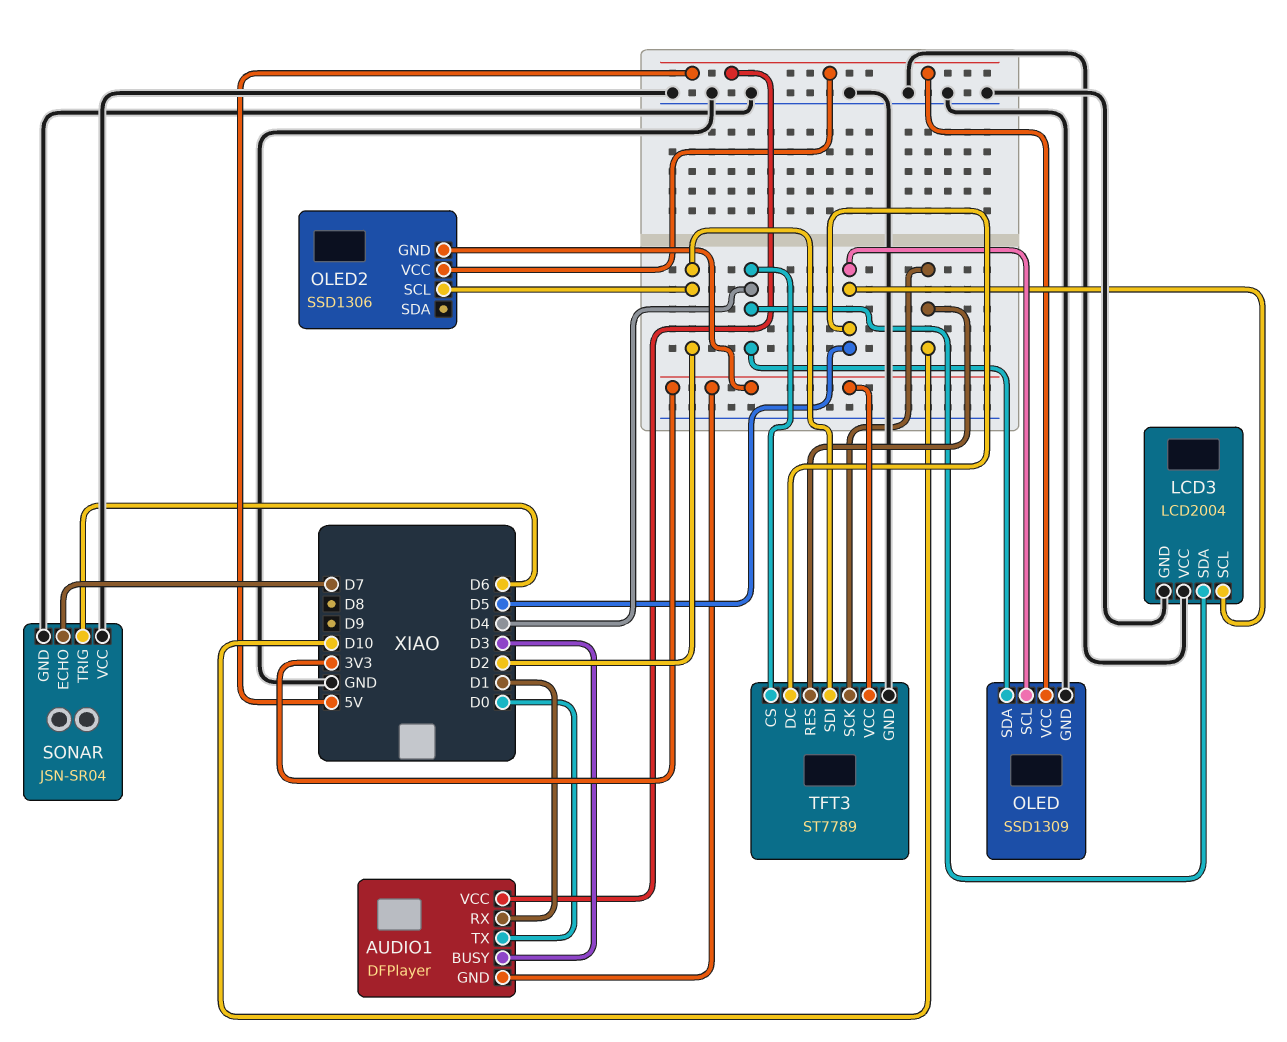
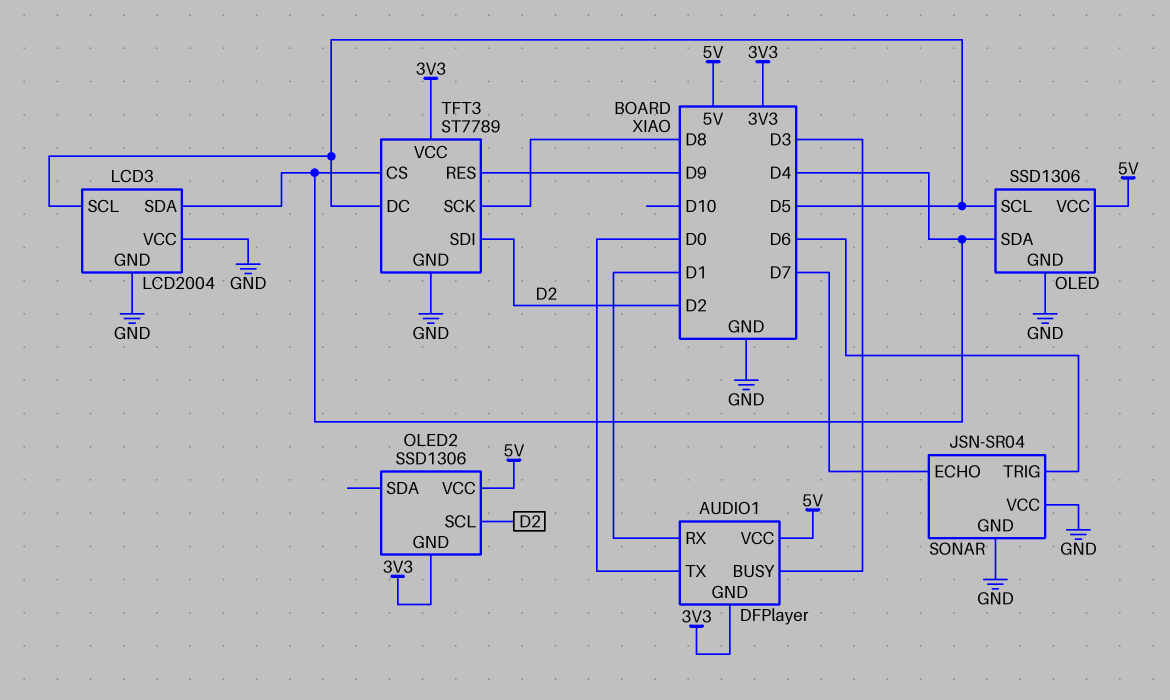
OLED: SSD1309 -> SSD1306
TFT3 pin RES: D10 -> D9
TFT3 pin SCK: D10 -> D8

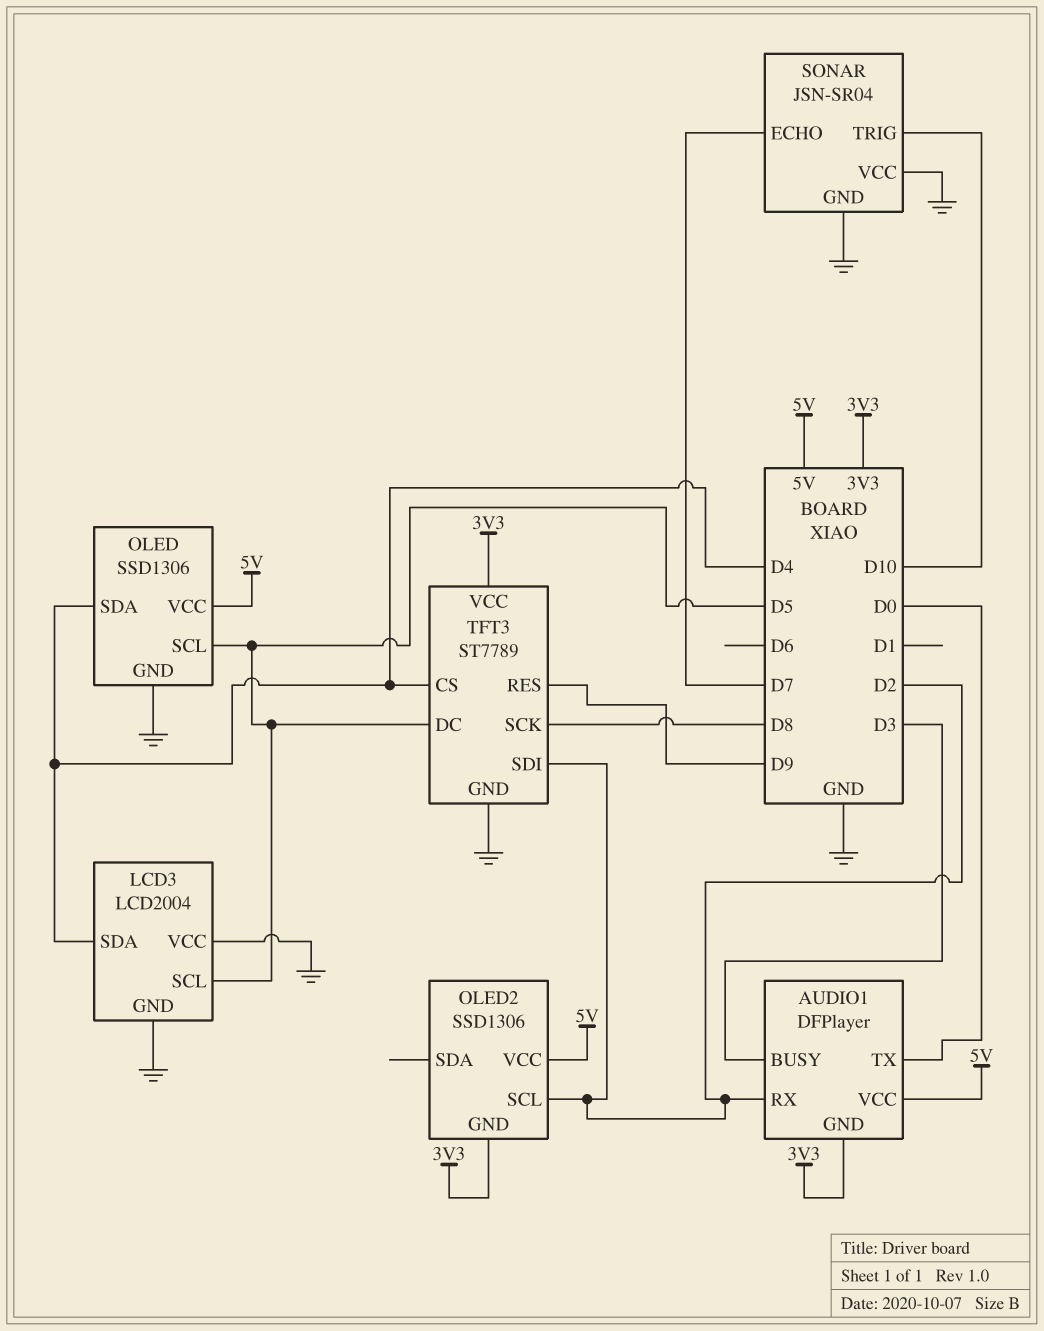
AUDIO1 pin RX: D1 -> D2
SONAR pin TRIG: D6 -> D10

